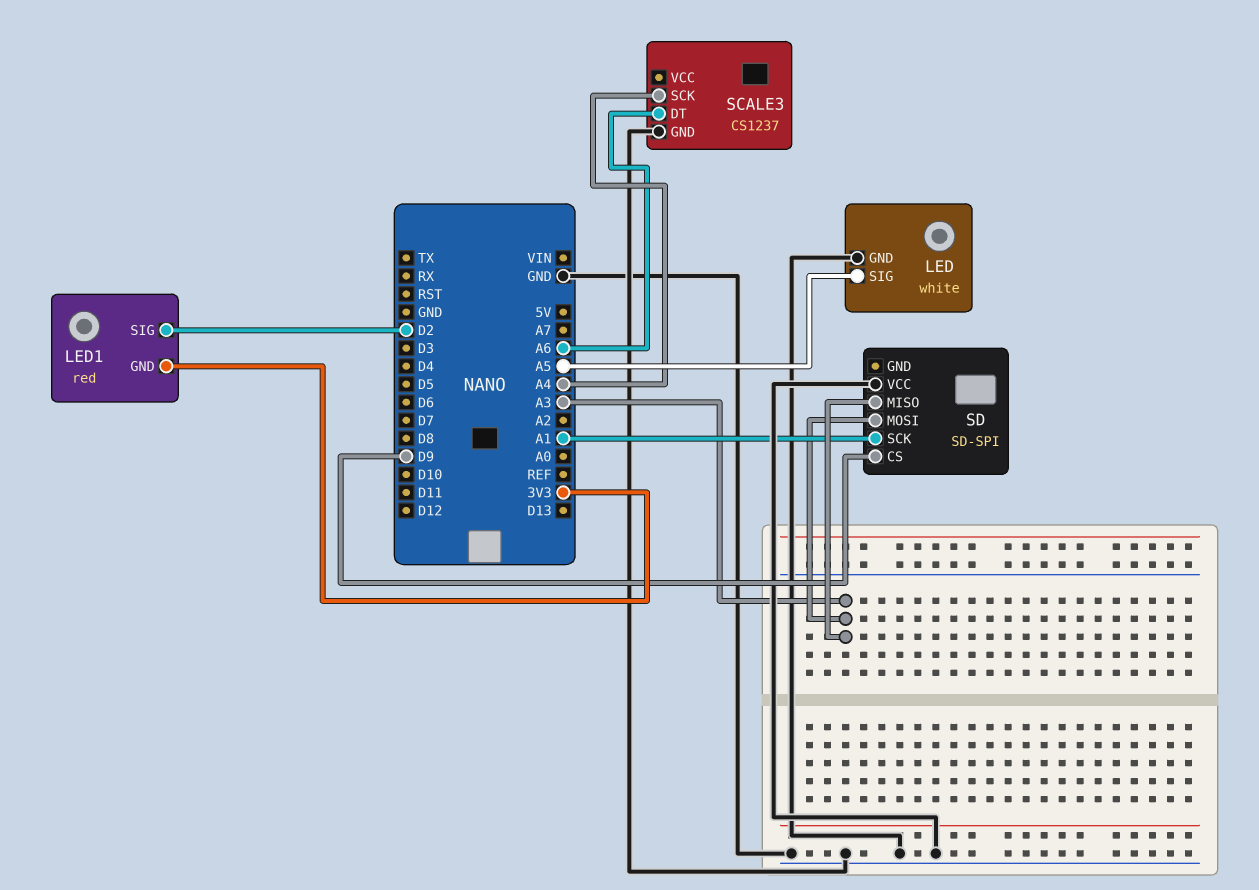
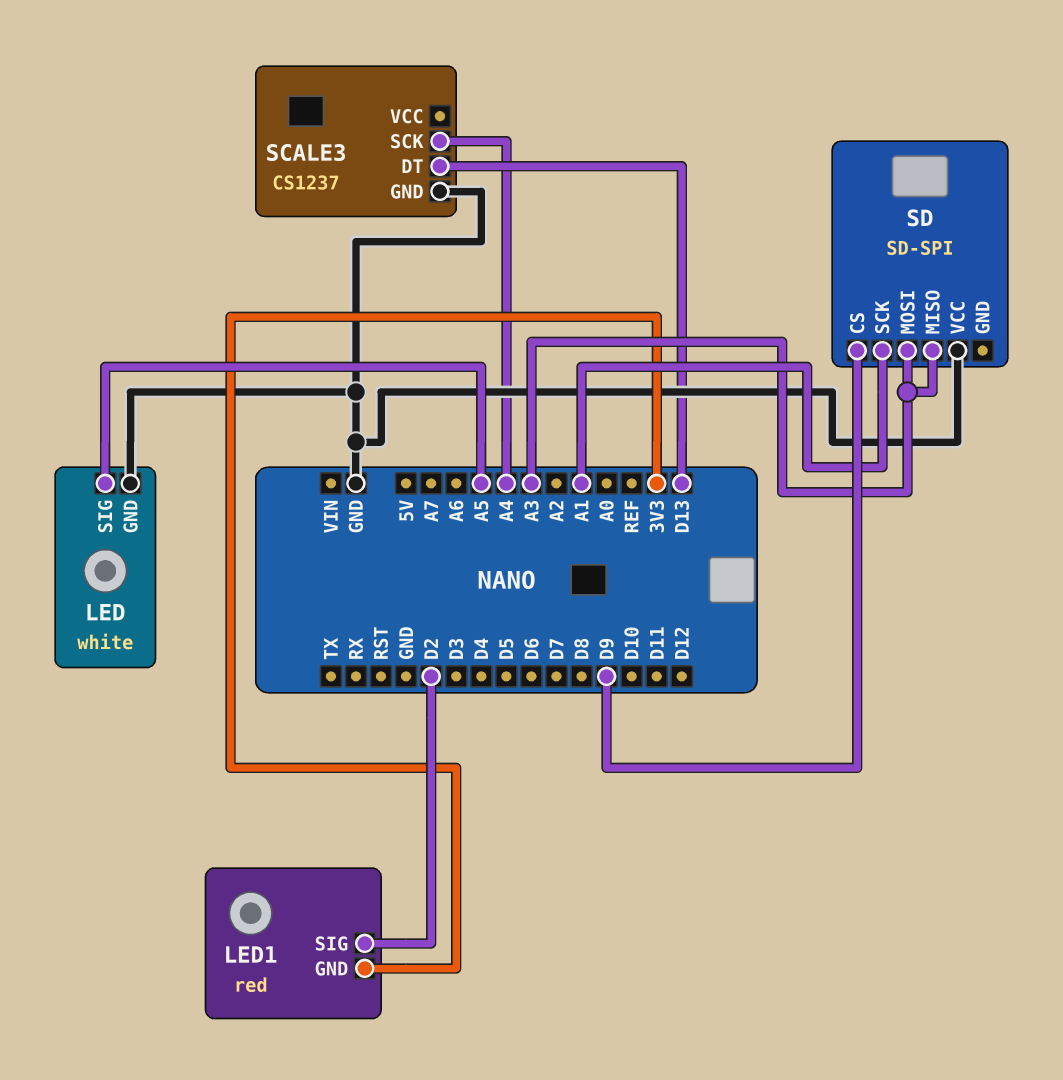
SCALE3 pin DT: A6 -> D13

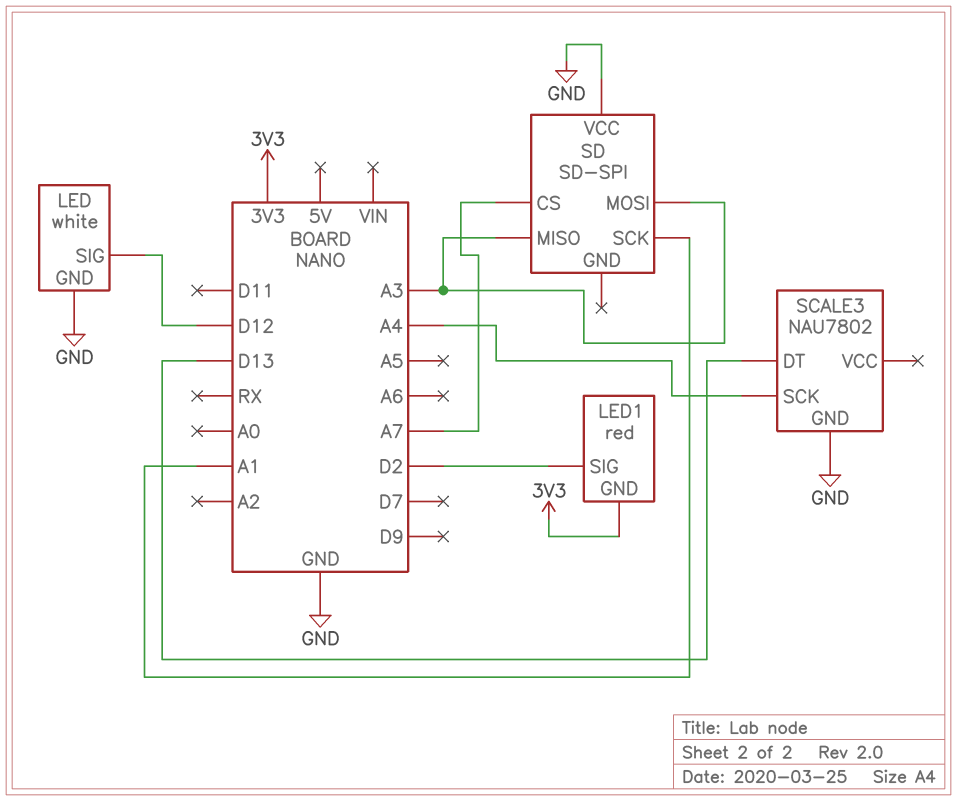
LED pin SIG: A5 -> D12
SCALE3: CS1237 -> NAU7802
SD pin CS: D9 -> A7

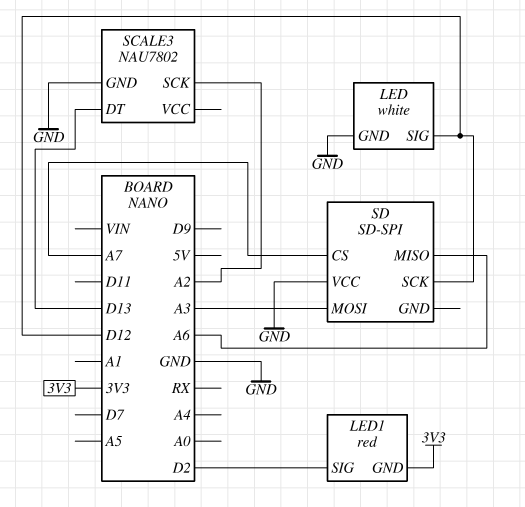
SCALE3 pin SCK: A4 -> A2
SD pin MISO: A3 -> A6
SD pin SCK: A1 -> D12

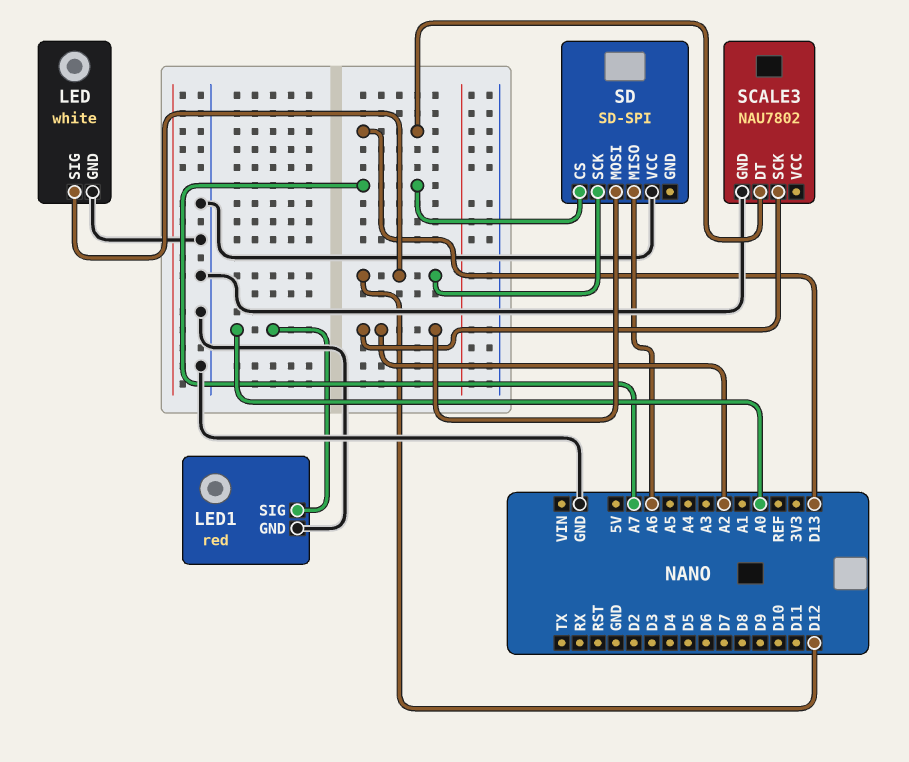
LED1 pin GND: 3V3 -> GND
LED1 pin SIG: D2 -> A0
SD pin MOSI: A3 -> A2

